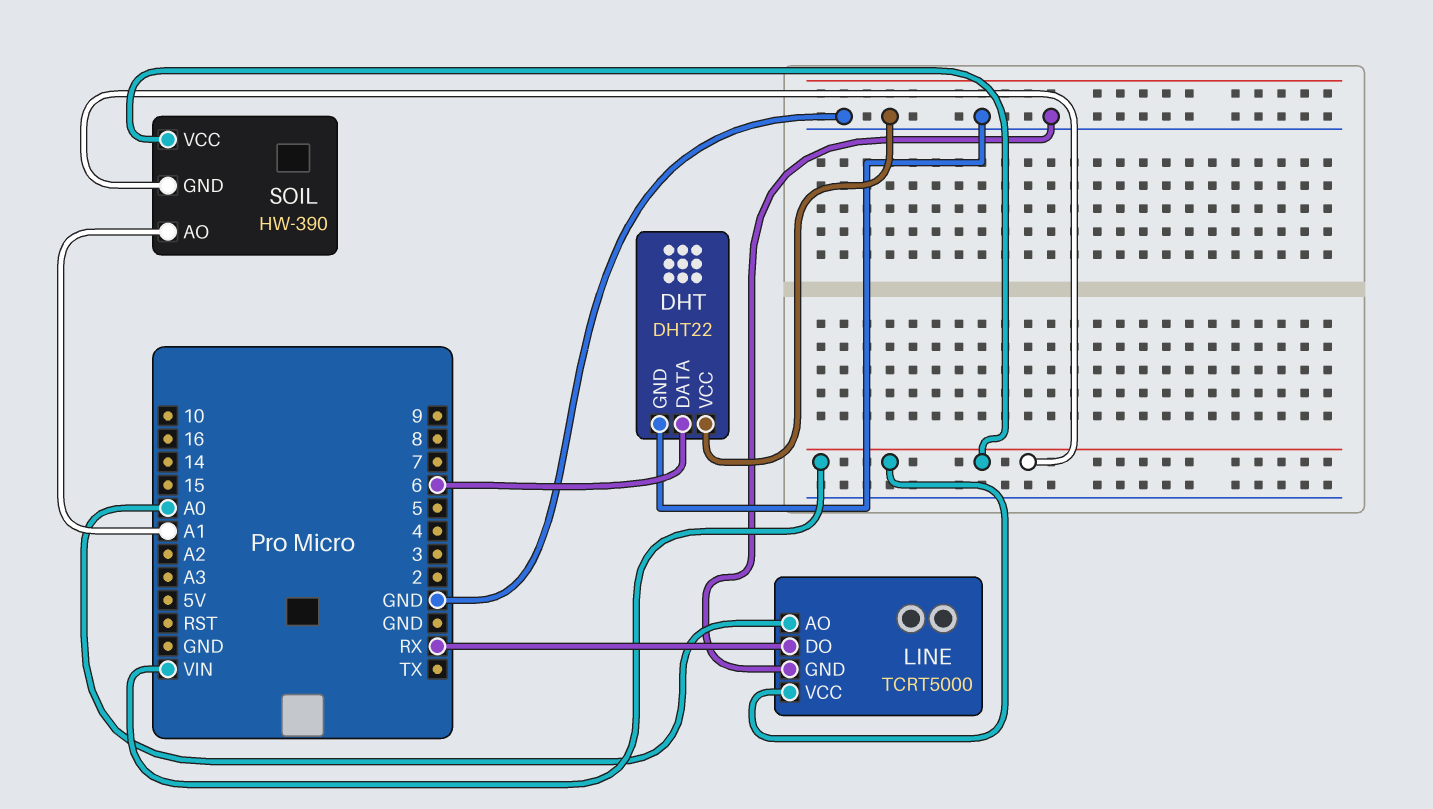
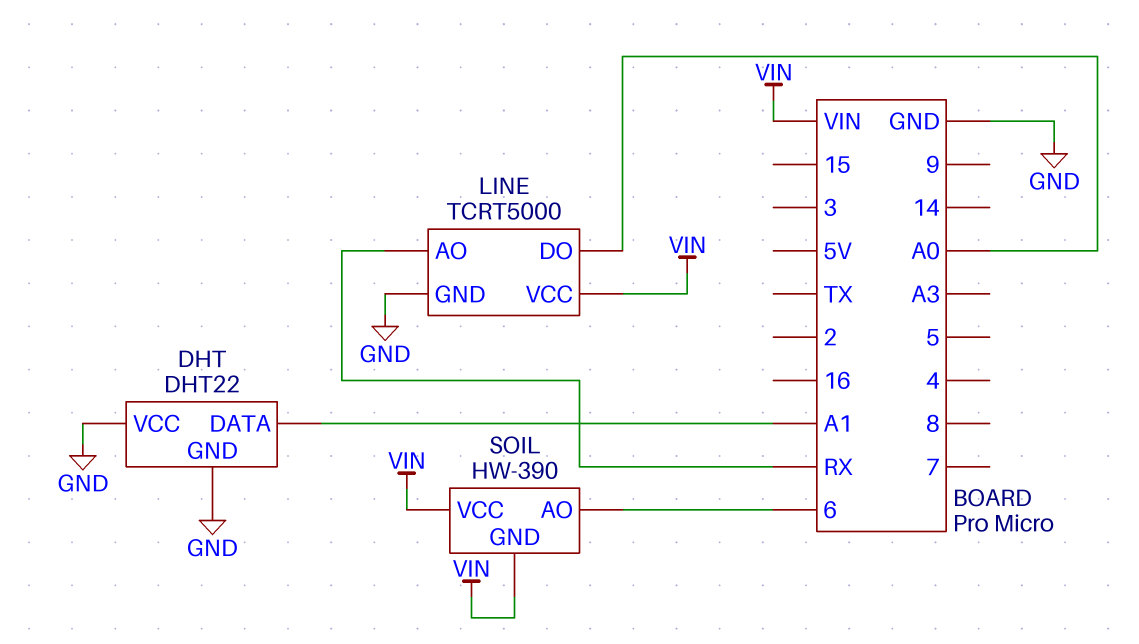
DHT pin DATA: 6 -> A1
LINE pin AO: A0 -> RX
LINE pin DO: RX -> A0
SOIL pin AO: A1 -> 6

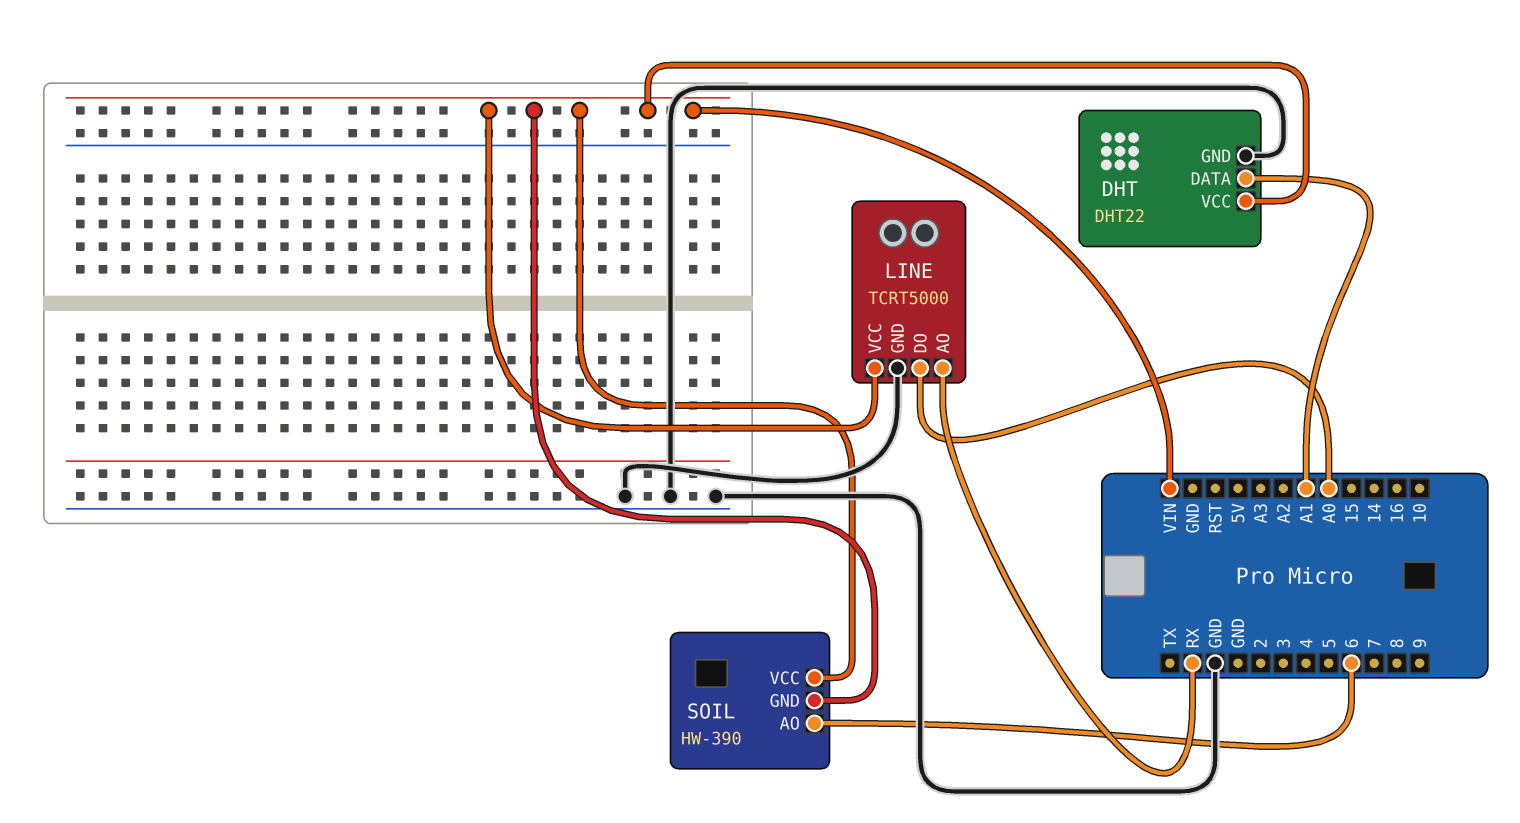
DHT pin VCC: GND -> VIN

